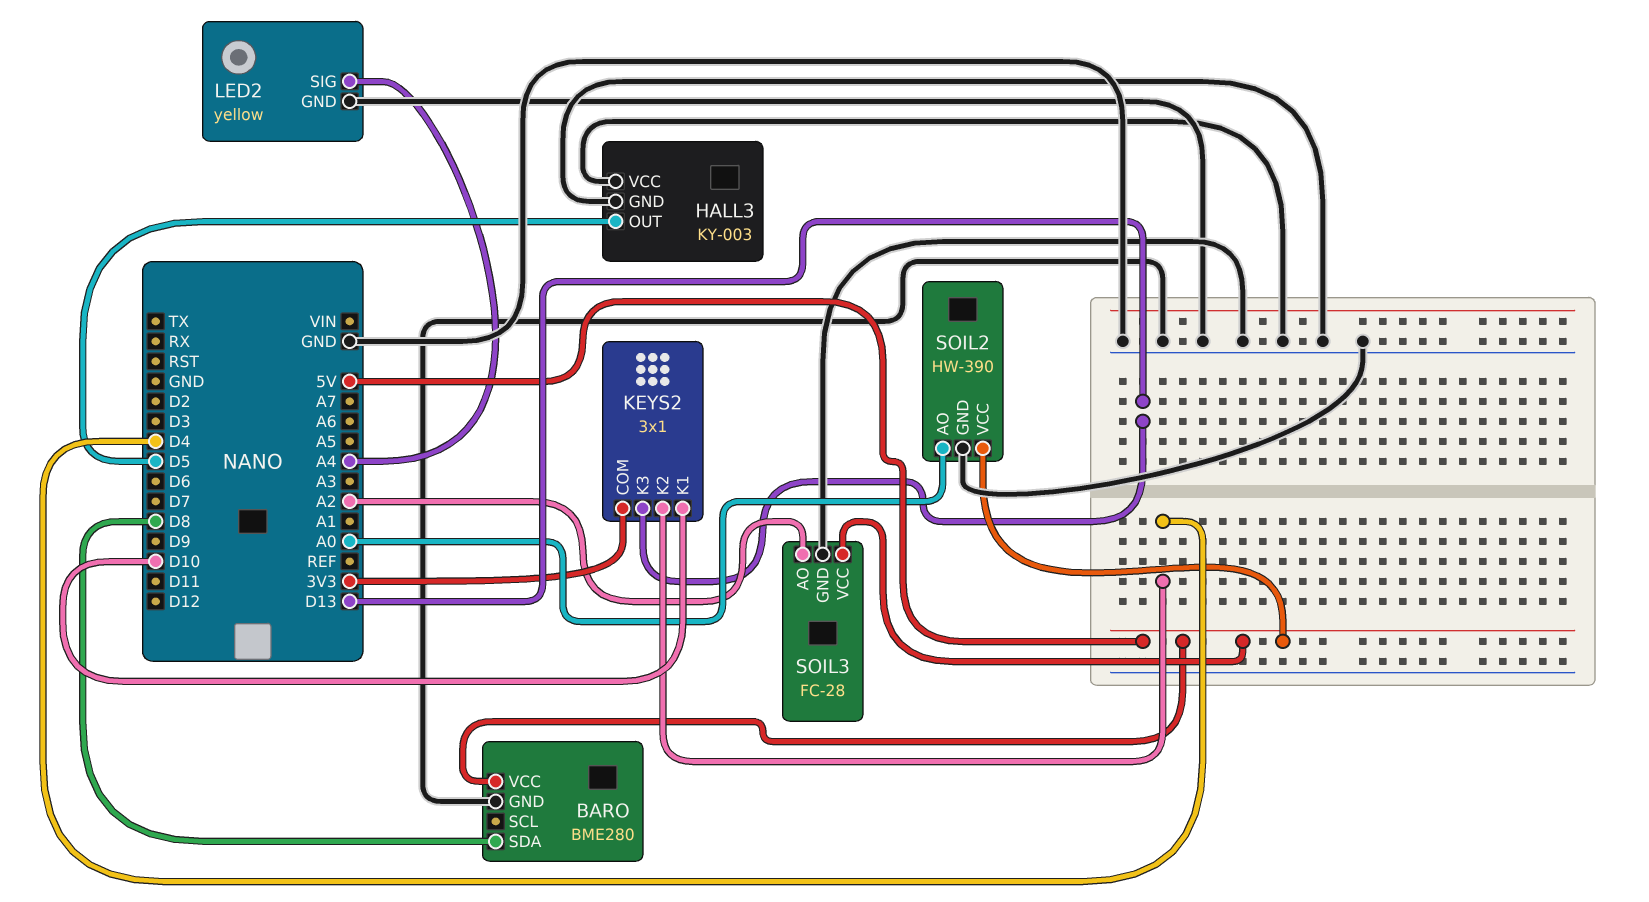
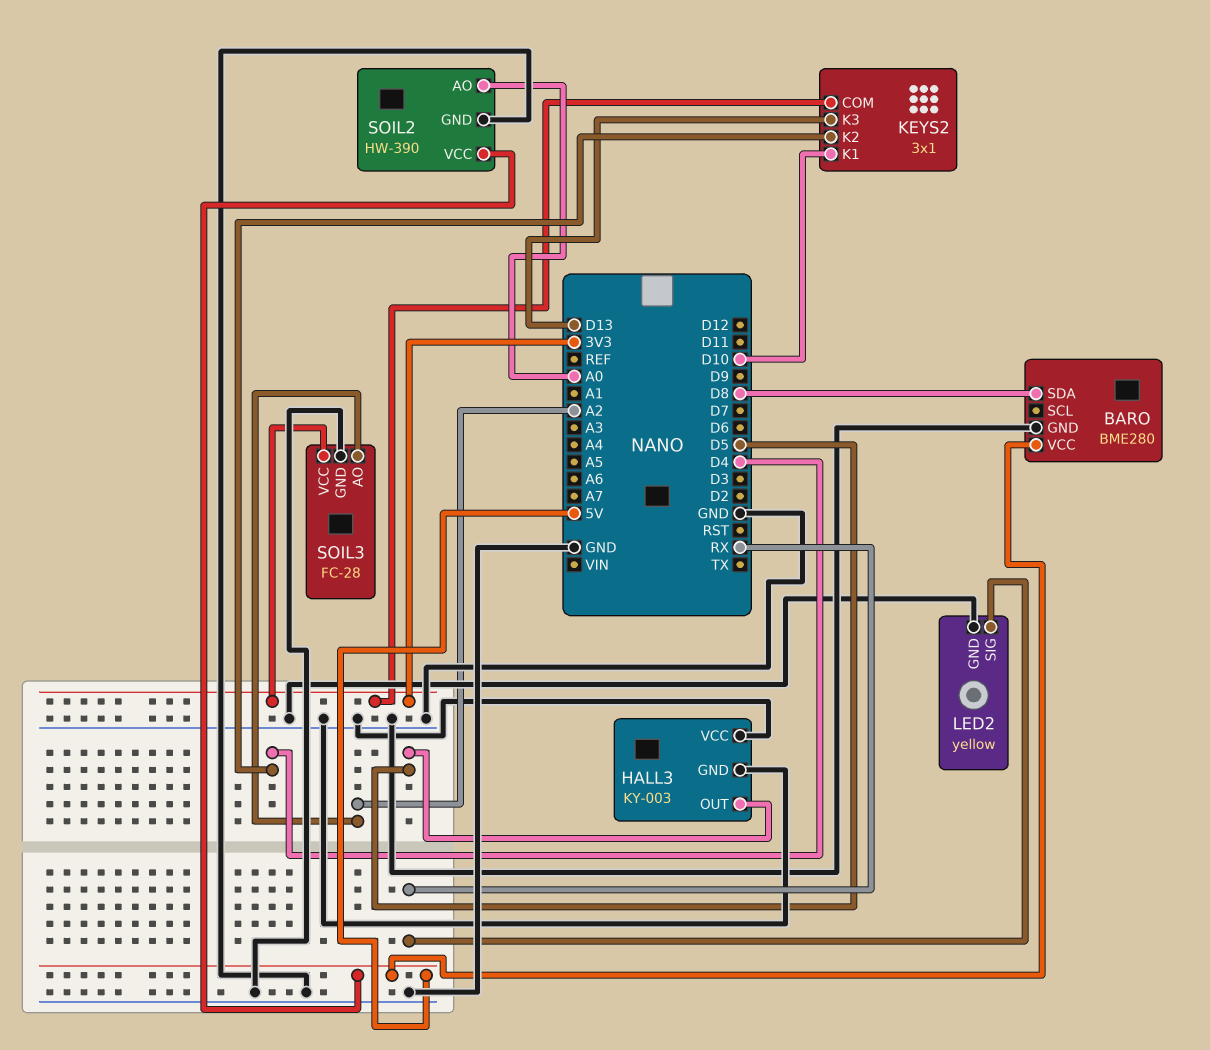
LED2 pin SIG: A4 -> RX
SOIL3 pin VCC: 5V -> 3V3

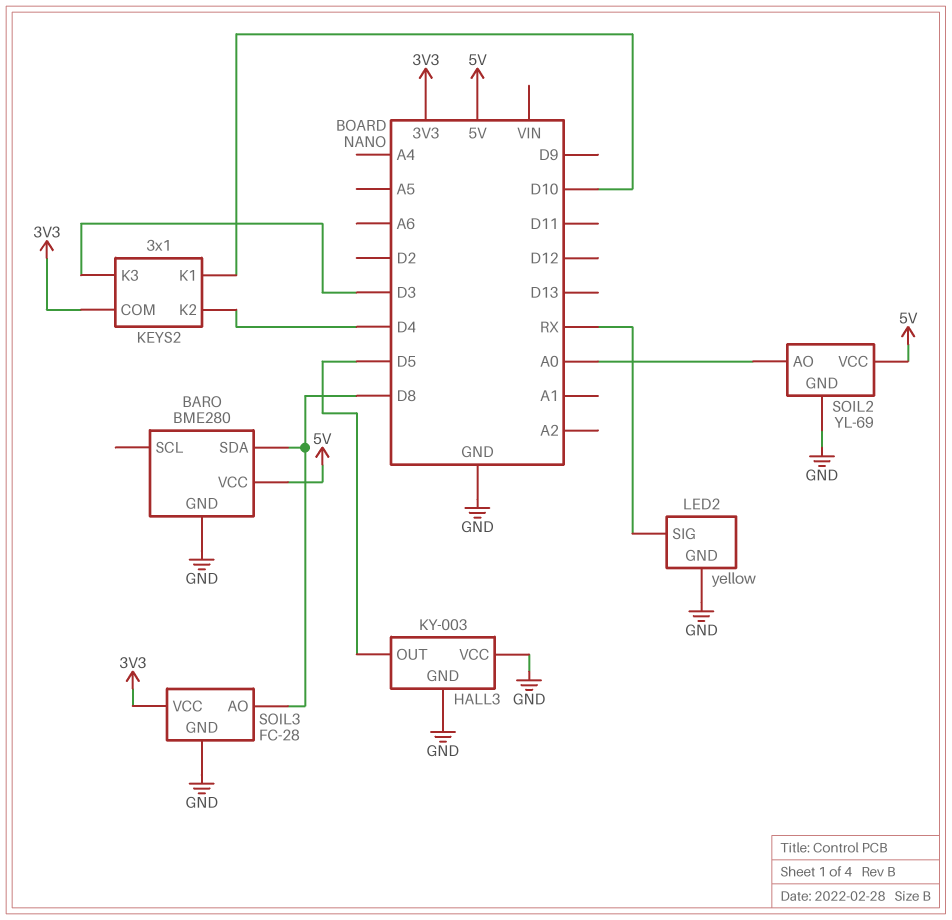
KEYS2 pin K3: D13 -> D3
SOIL2: HW-390 -> YL-69
SOIL3 pin AO: A2 -> D8

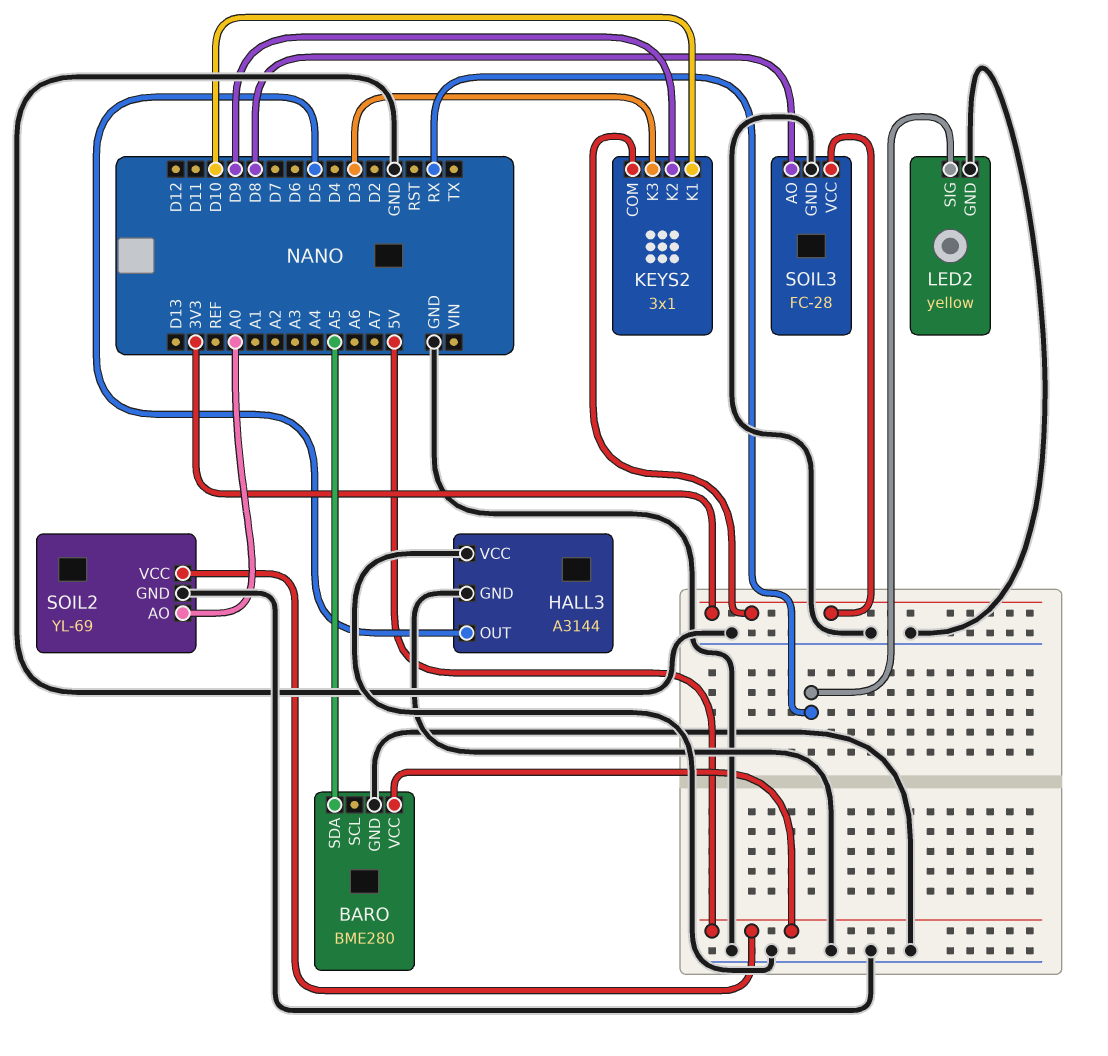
BARO pin SDA: D8 -> A5
HALL3: KY-003 -> A3144
KEYS2 pin K2: D4 -> D9

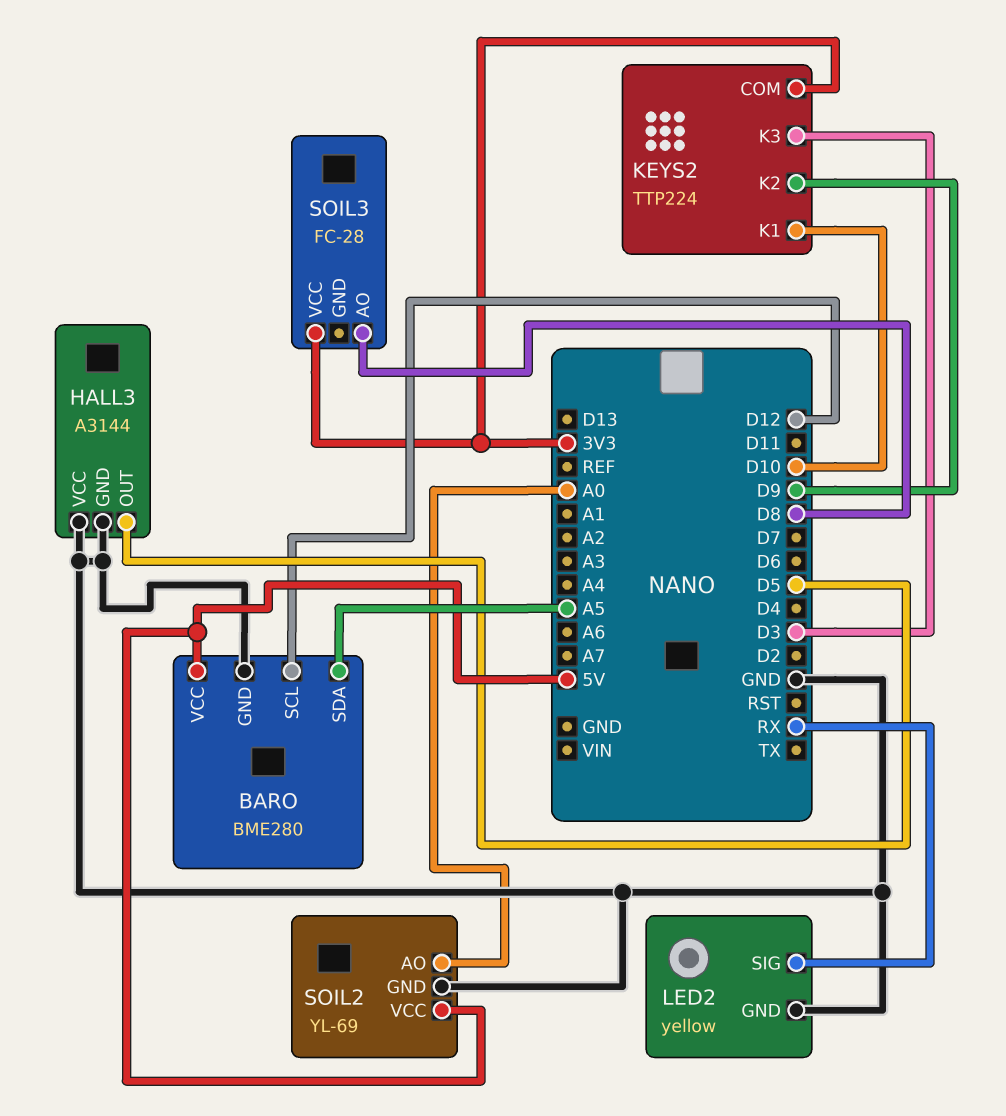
BARO pin SCL: none -> D12
KEYS2: 3x1 -> TTP224
SOIL3 pin GND: GND -> none

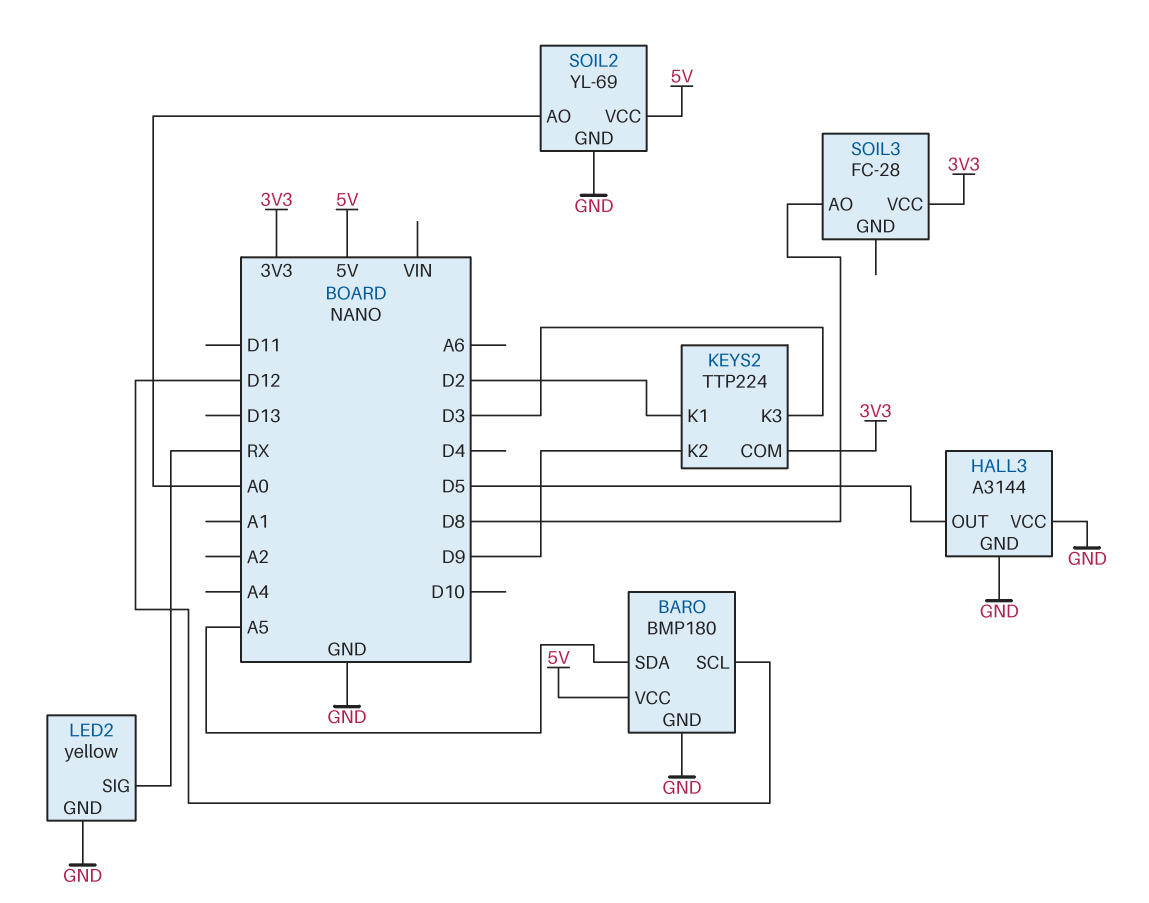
BARO: BME280 -> BMP180
KEYS2 pin K1: D10 -> D2

